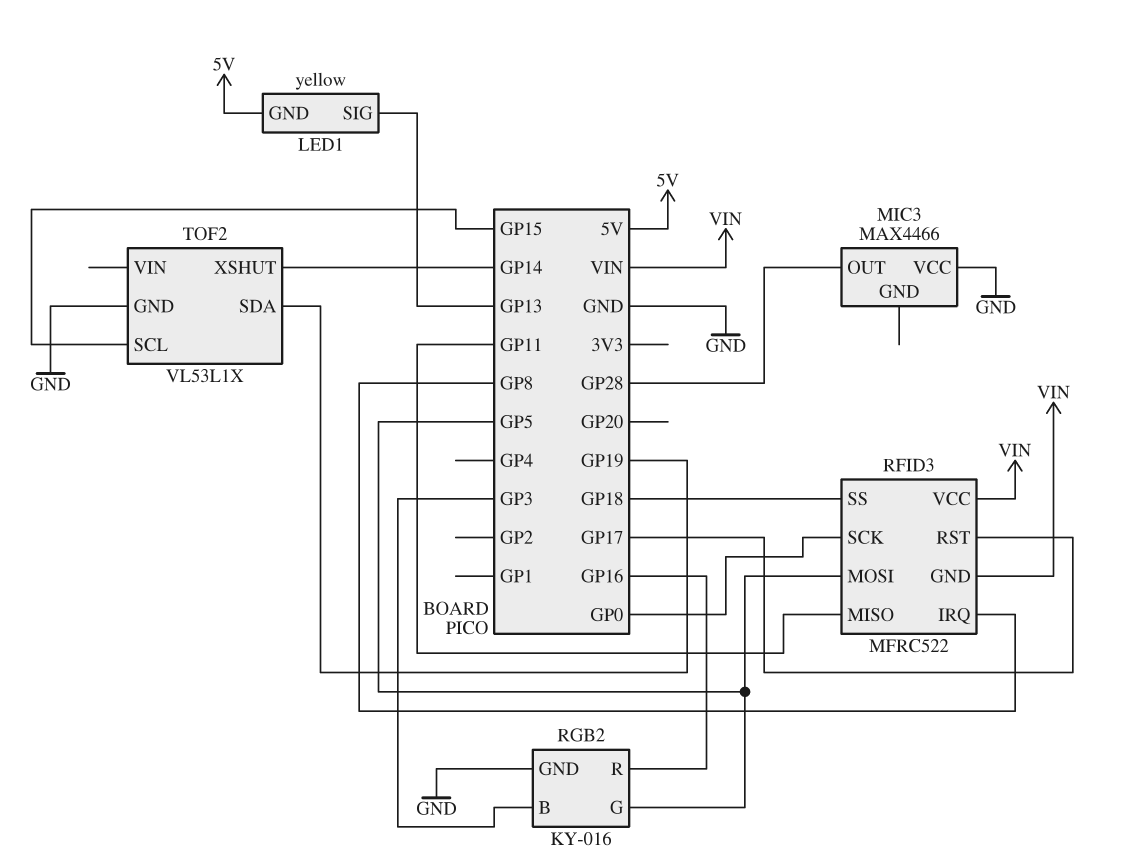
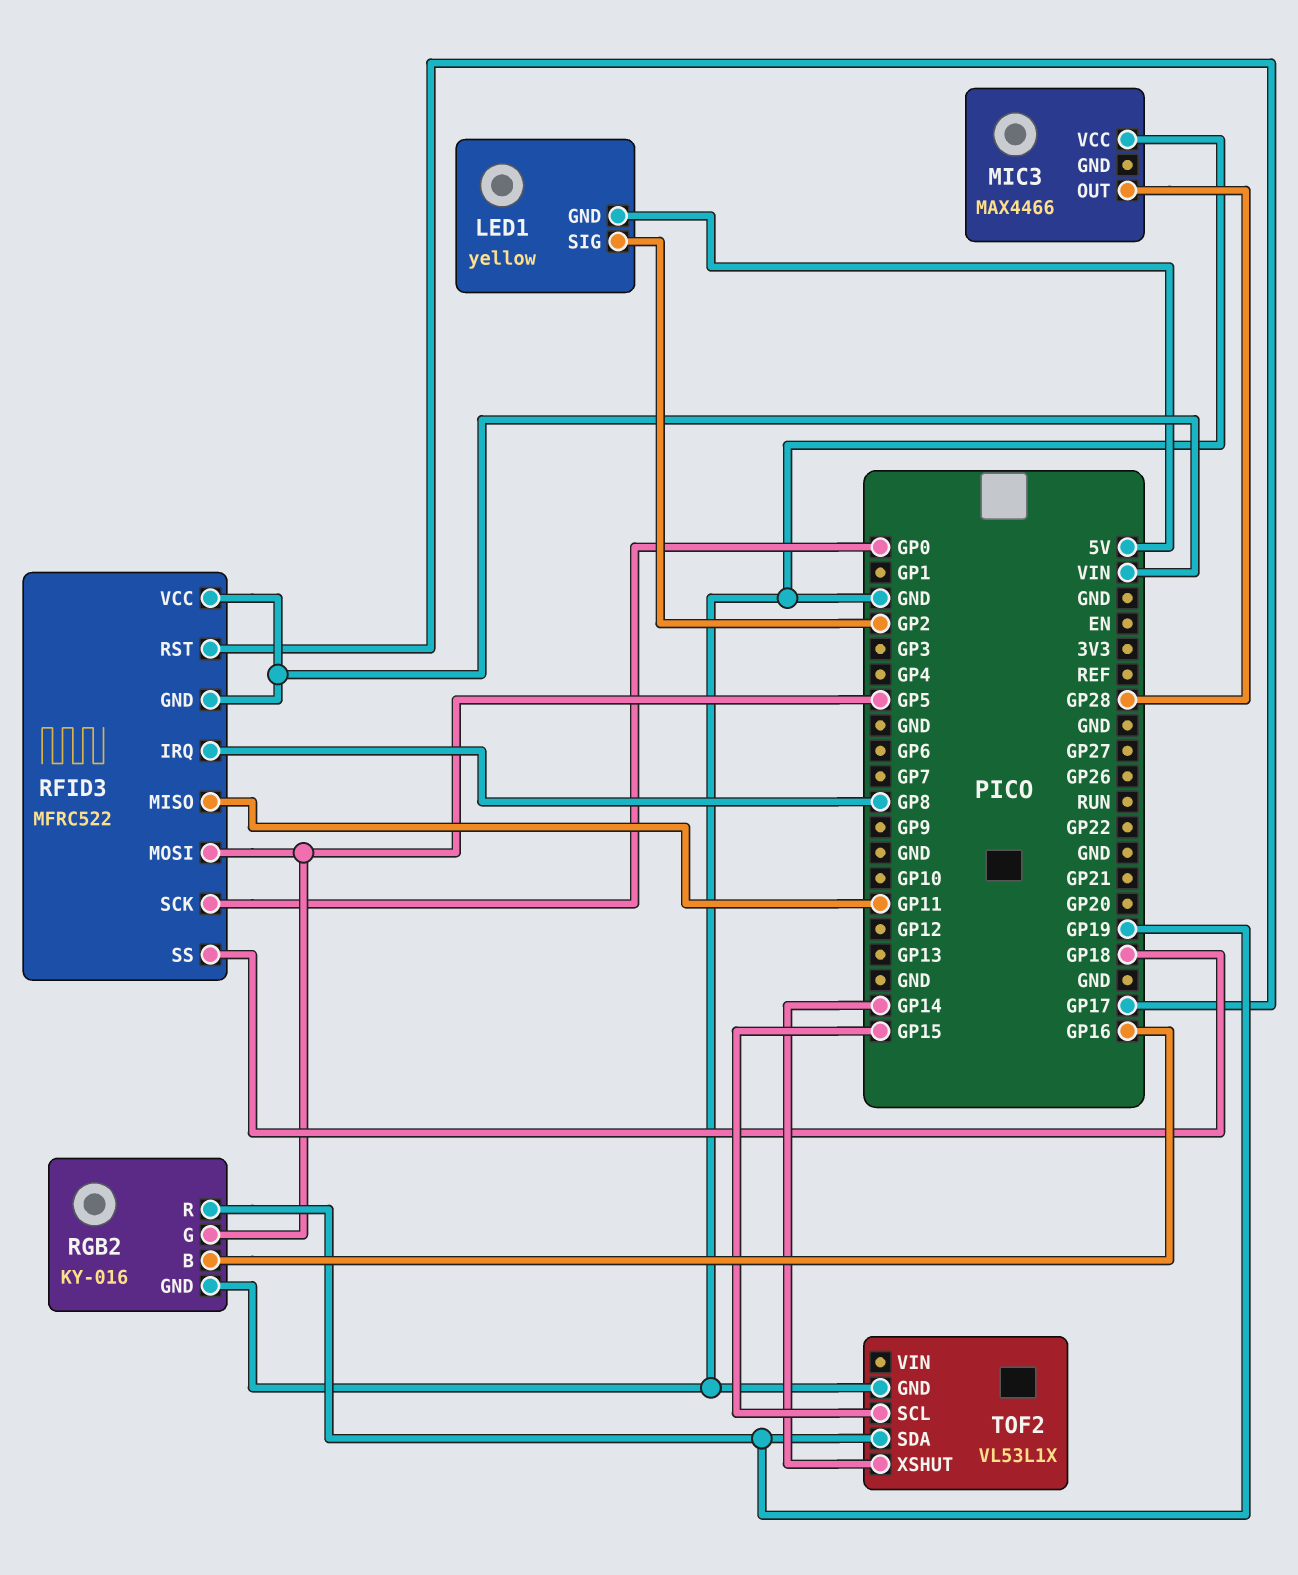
LED1 pin SIG: GP13 -> GP2
RGB2 pin B: GP3 -> GP16
RGB2 pin R: GP16 -> GP19

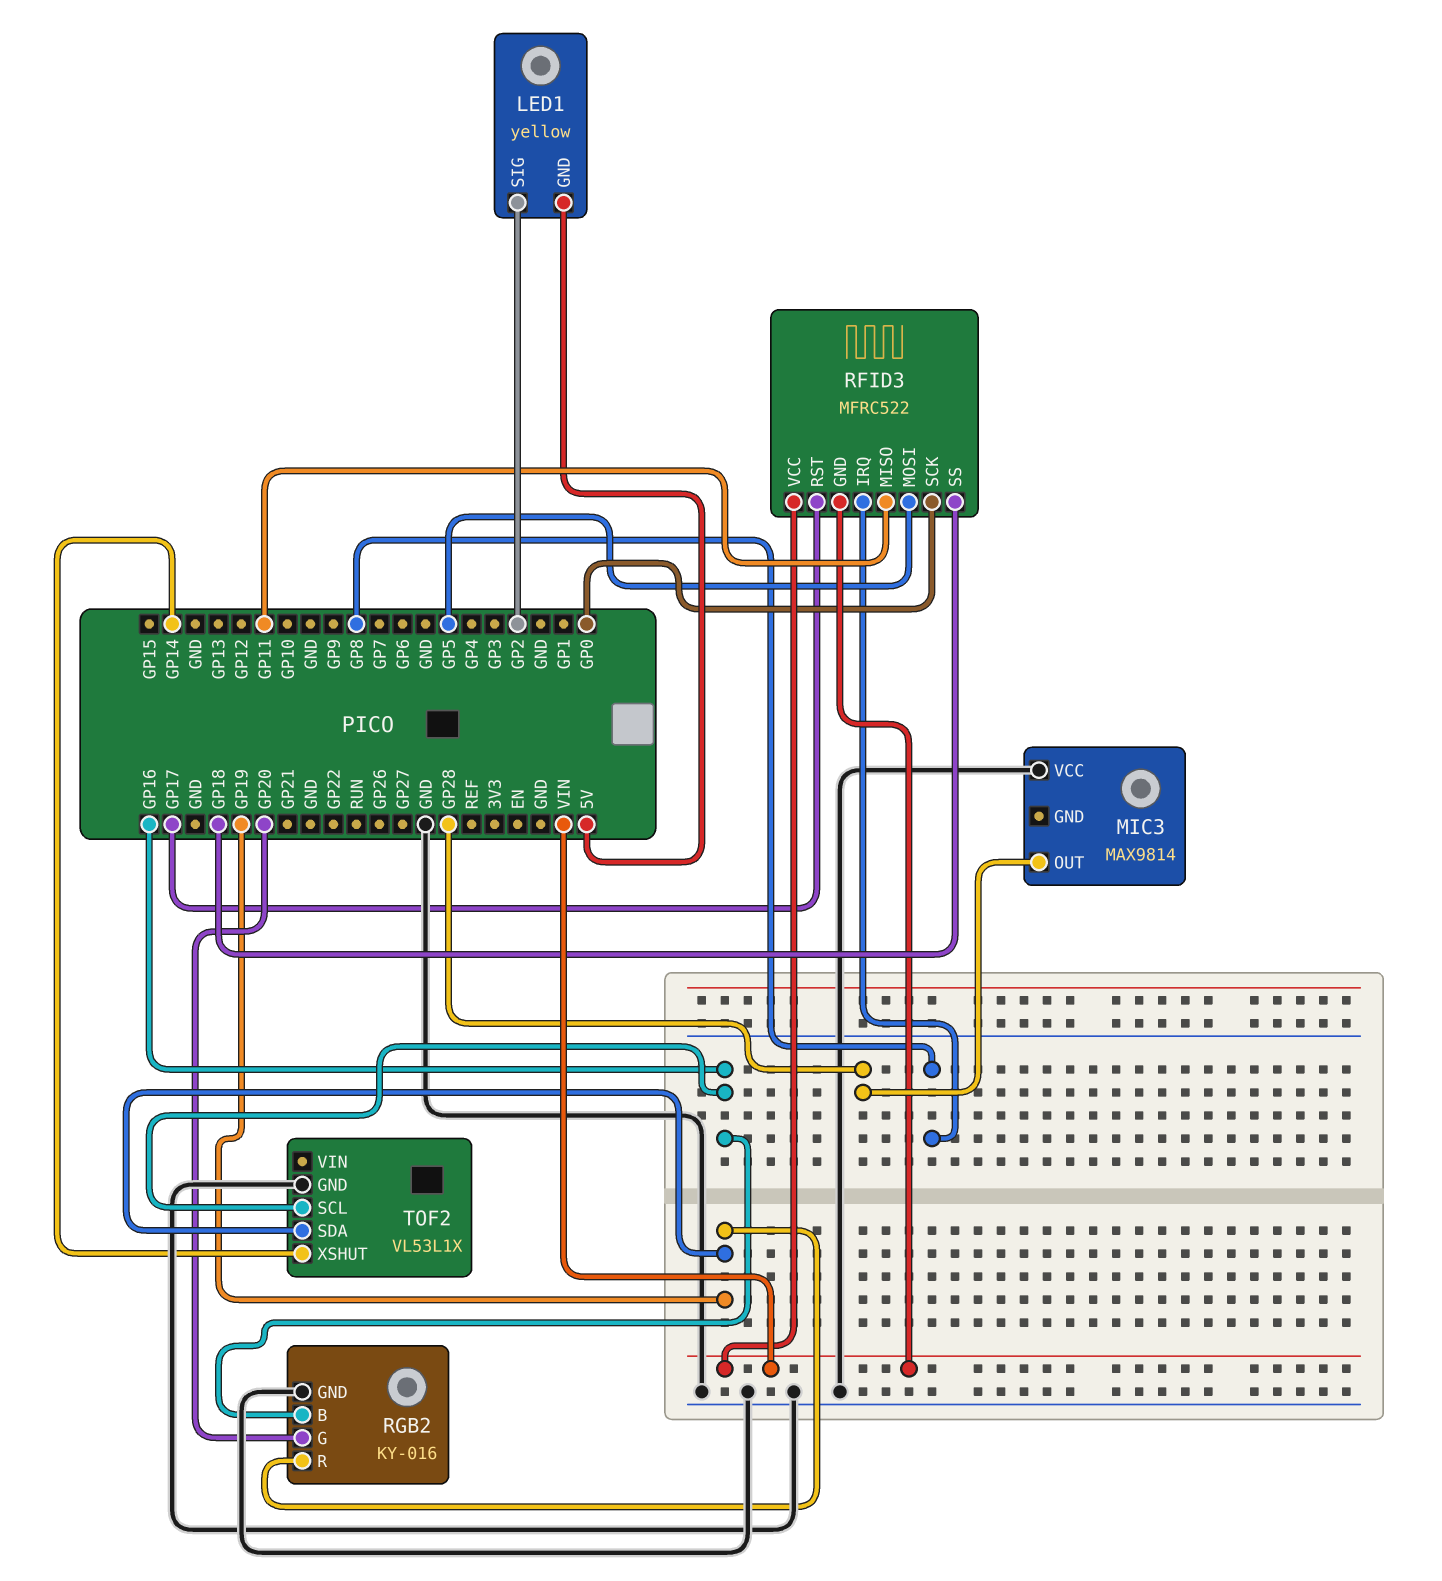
MIC3: MAX4466 -> MAX9814
RGB2 pin G: GP5 -> GP20
TOF2 pin SCL: GP15 -> GP16

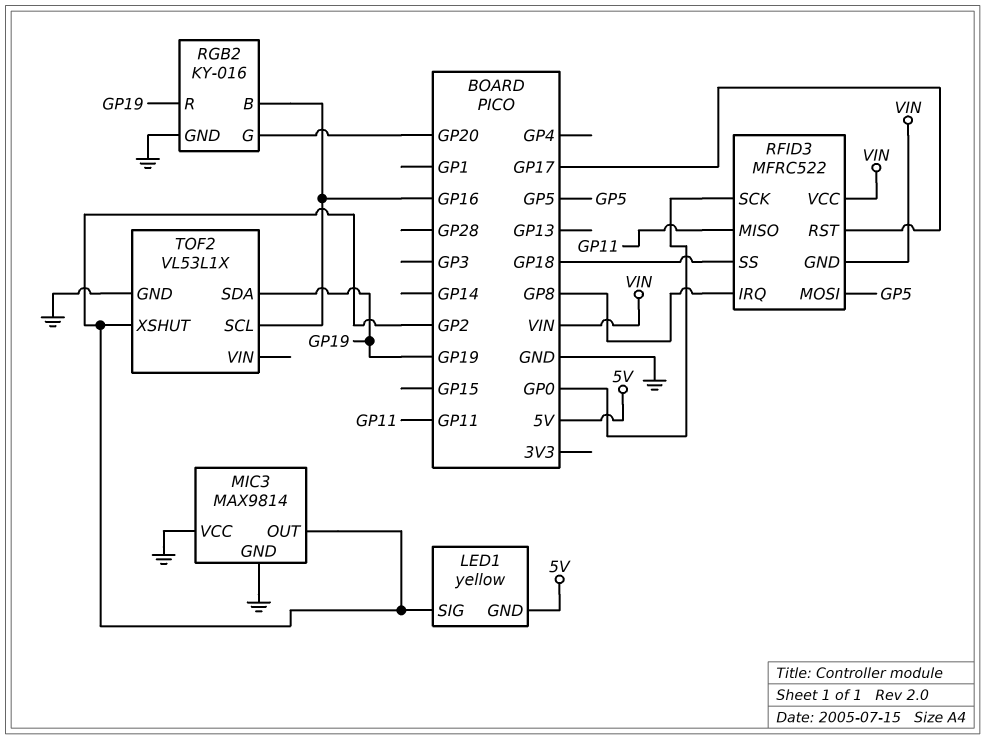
MIC3 pin GND: none -> GND
MIC3 pin OUT: GP28 -> GP2
TOF2 pin XSHUT: GP14 -> GP2

